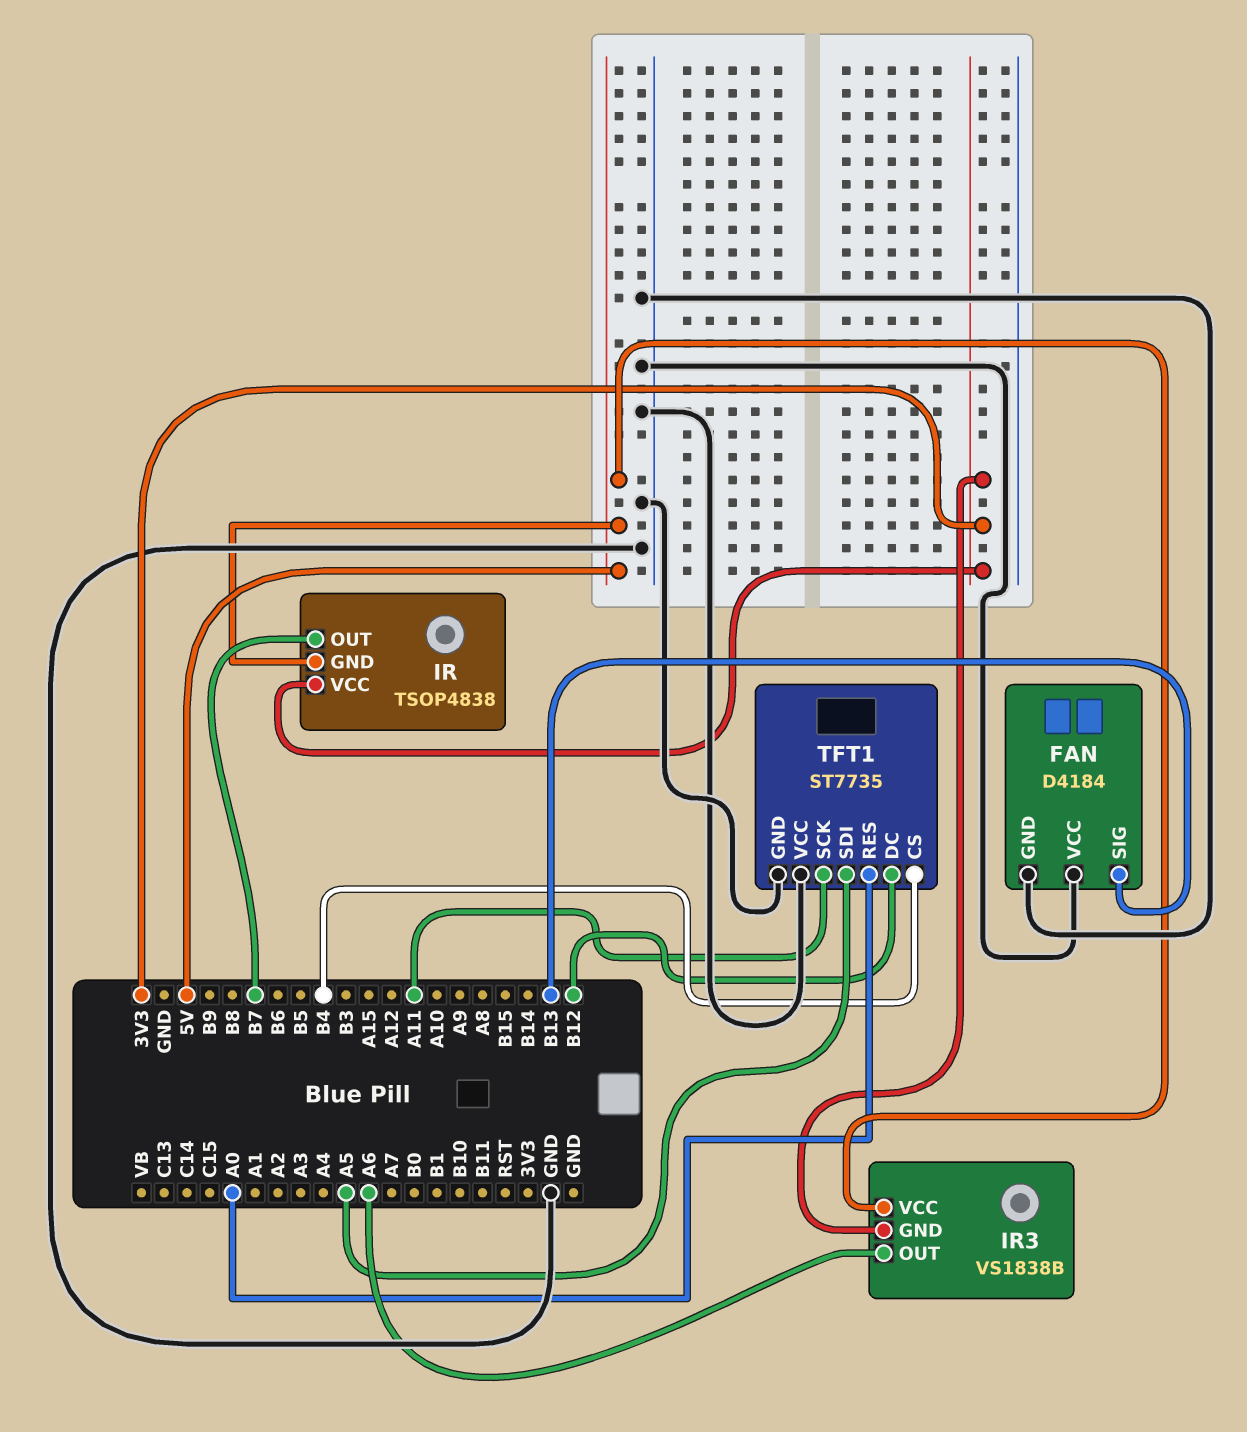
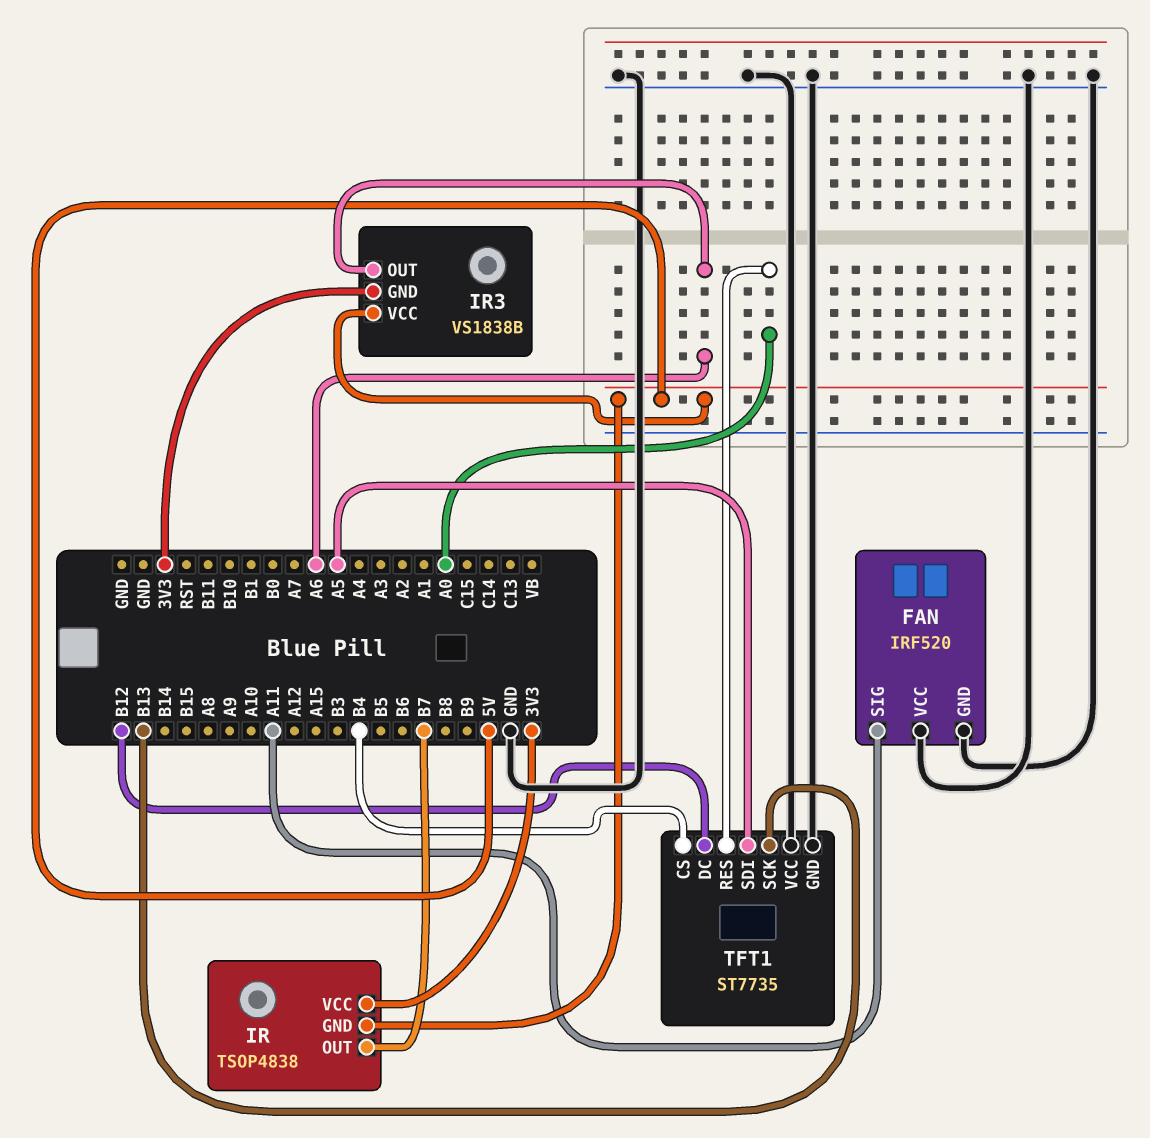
FAN: D4184 -> IRF520
FAN pin SIG: B13 -> A11
TFT1 pin SCK: A11 -> B13

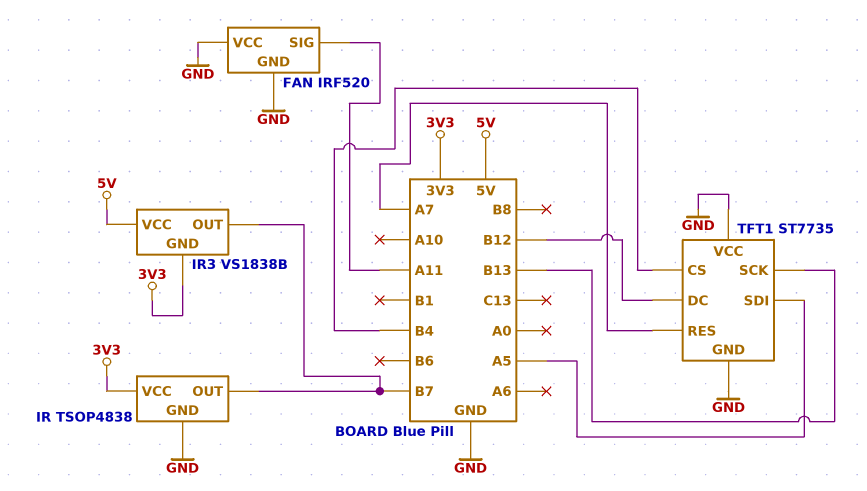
IR pin GND: 5V -> GND
IR3 pin OUT: A6 -> B7
TFT1 pin RES: A0 -> A7

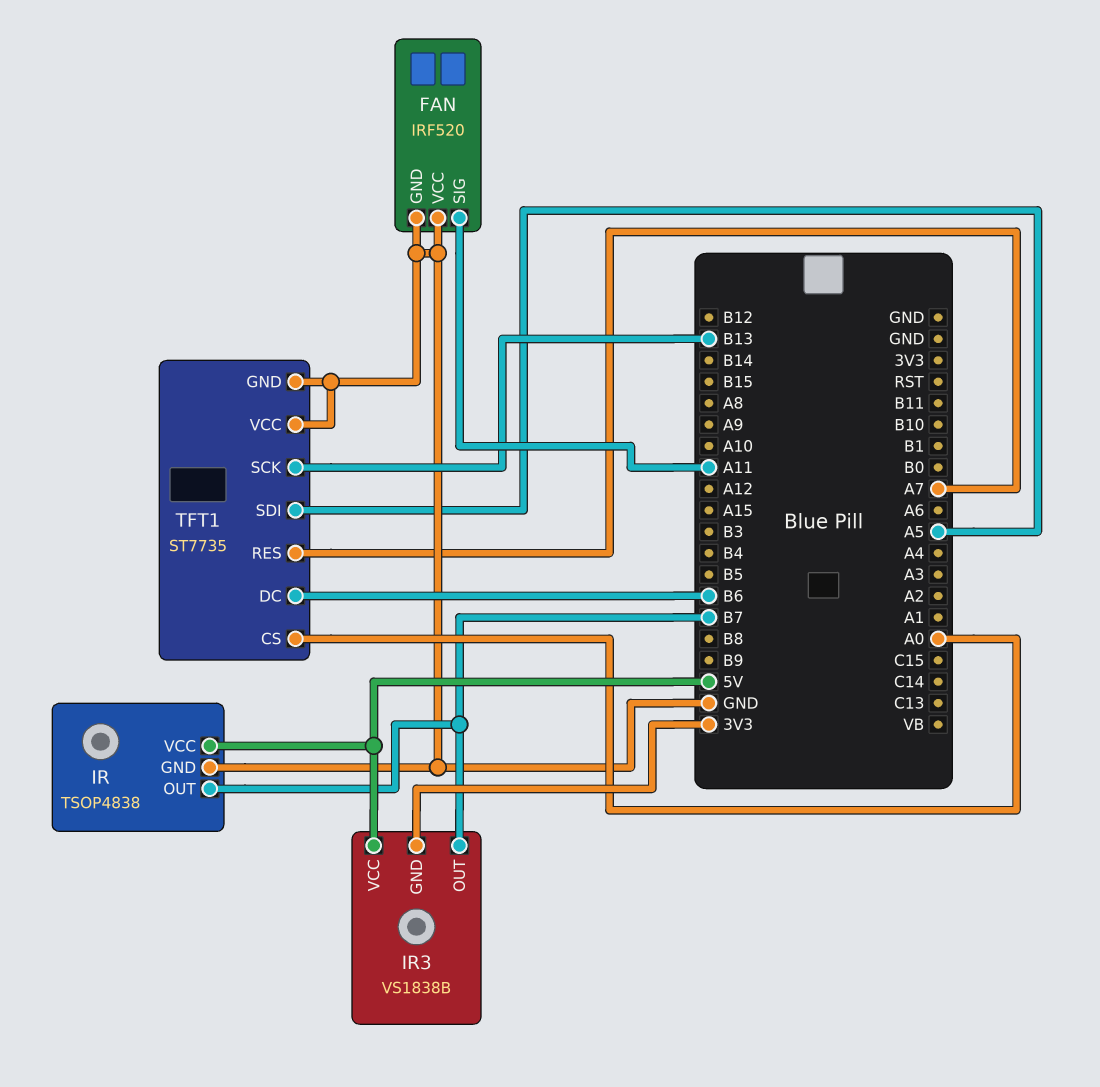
IR pin VCC: 3V3 -> 5V
TFT1 pin CS: B4 -> A0
TFT1 pin DC: B12 -> B6

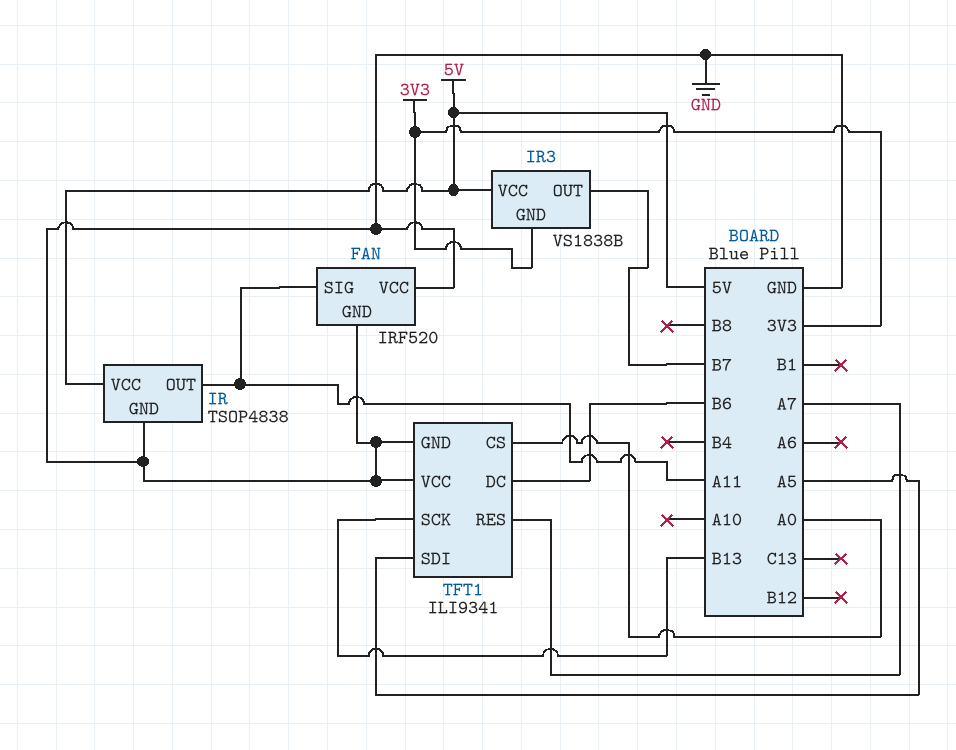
IR pin OUT: B7 -> A11
TFT1: ST7735 -> ILI9341

